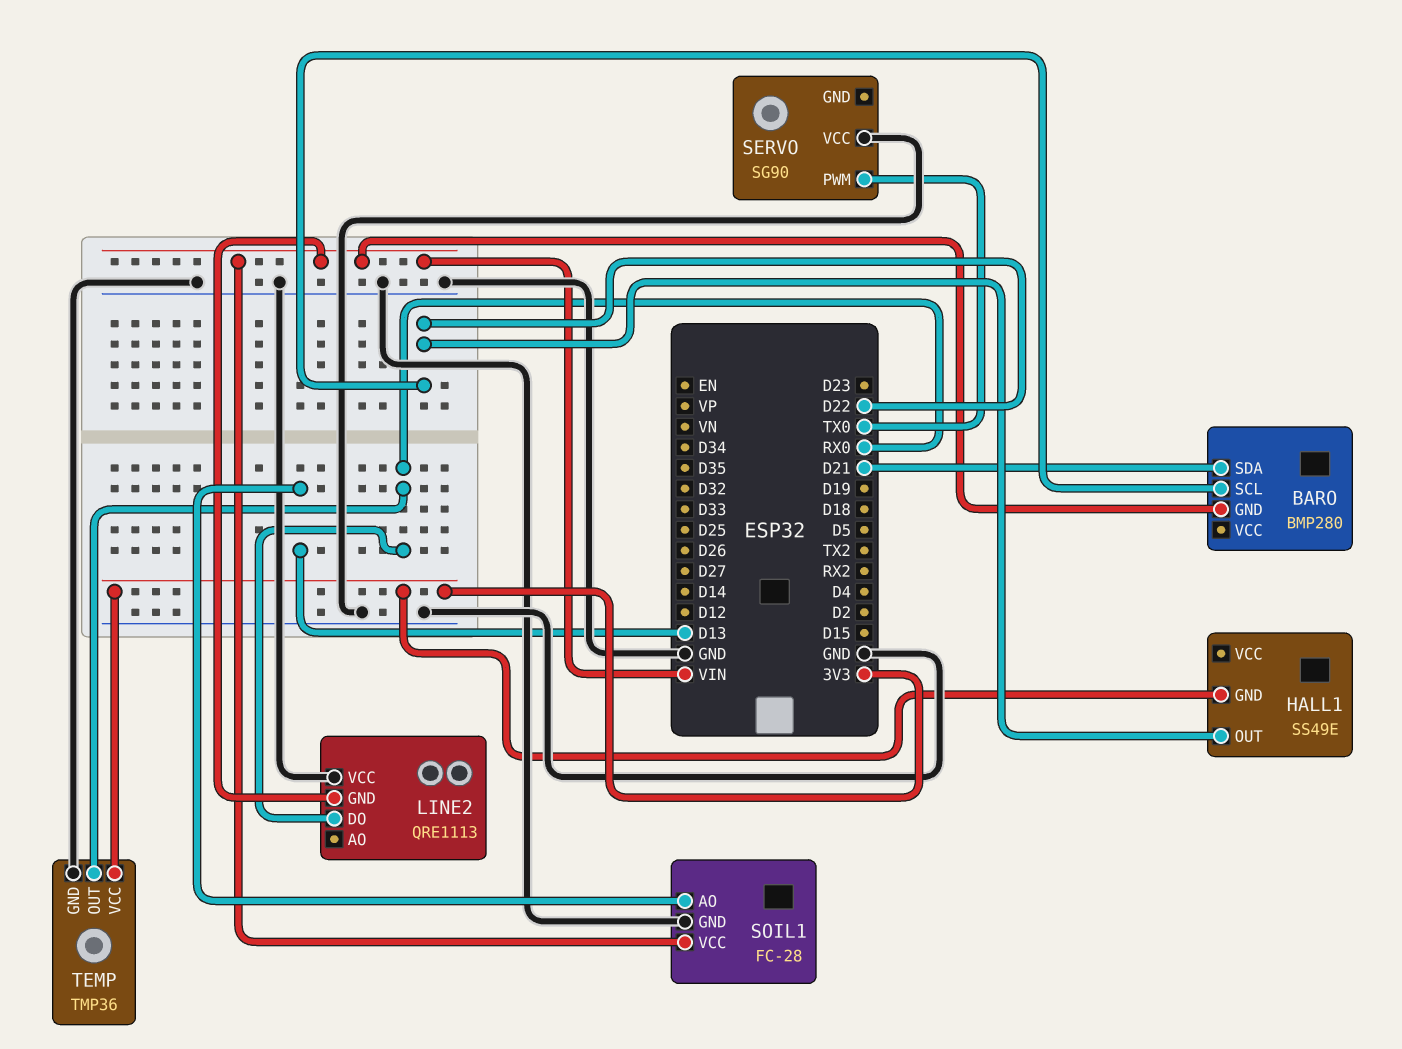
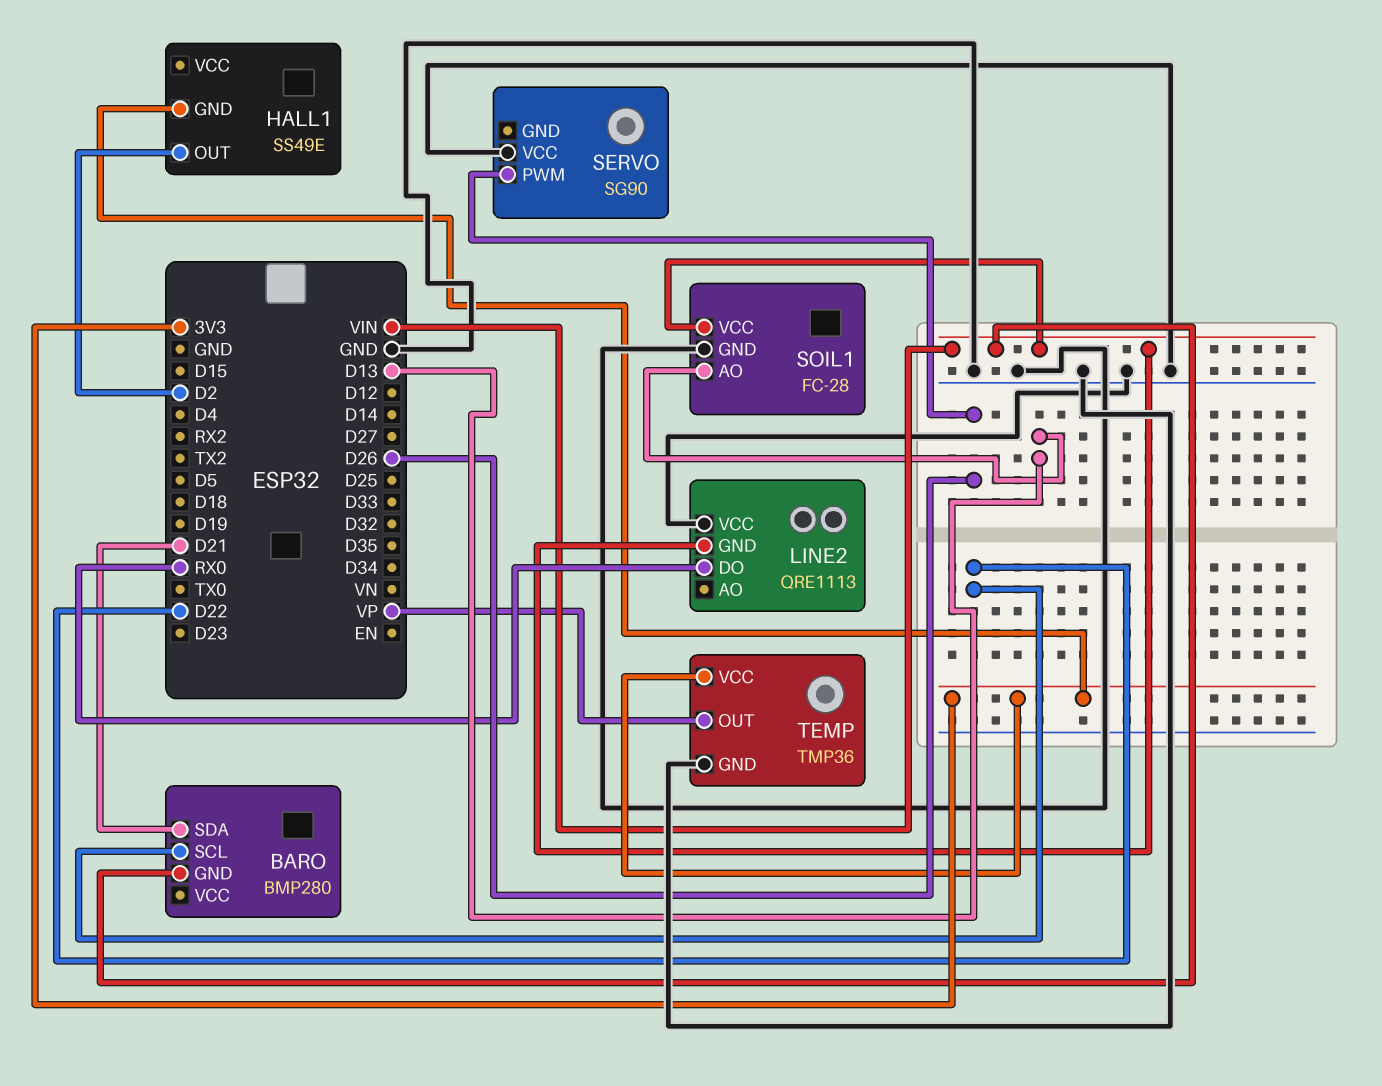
HALL1 pin OUT: D22 -> D2
SERVO pin PWM: TX0 -> D26
TEMP pin OUT: RX0 -> VP

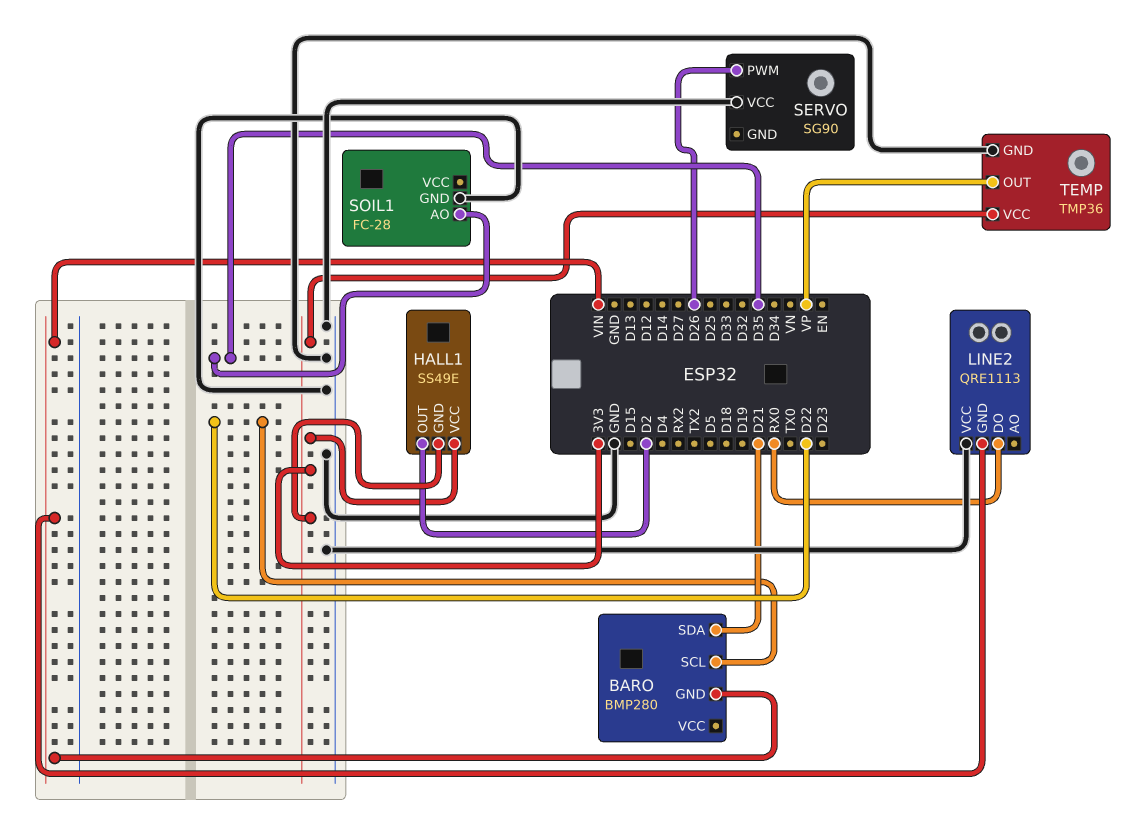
HALL1 pin VCC: none -> 3V3
SOIL1 pin AO: D13 -> D35
SOIL1 pin VCC: VIN -> none

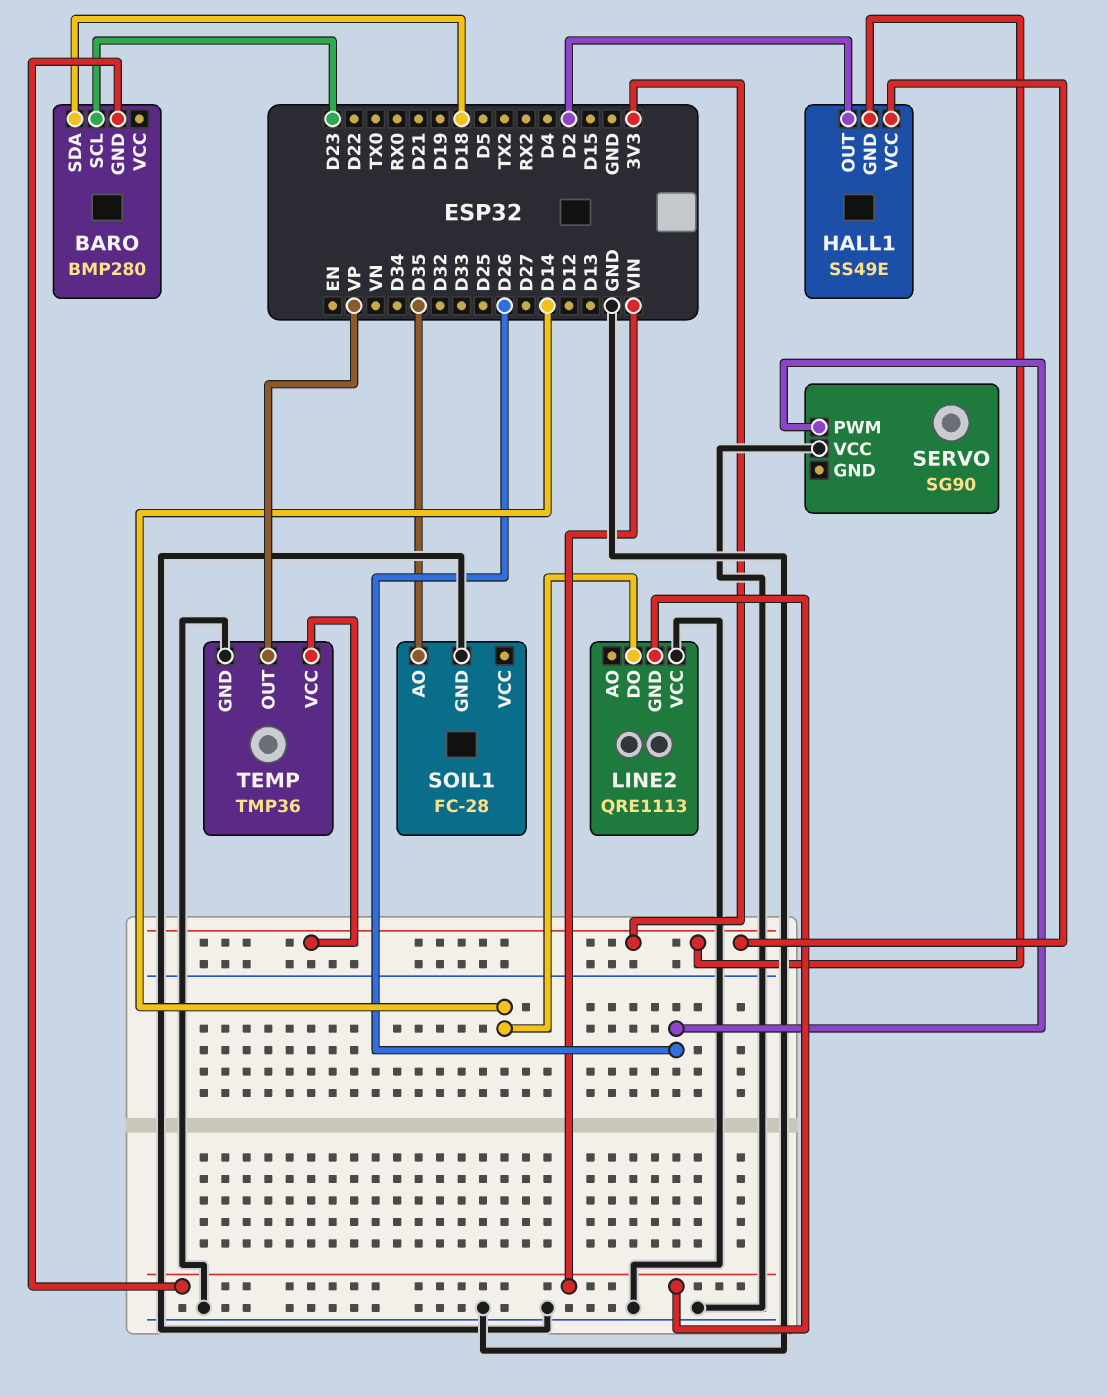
BARO pin SCL: D22 -> D23
BARO pin SDA: D21 -> D18
LINE2 pin DO: RX0 -> D14

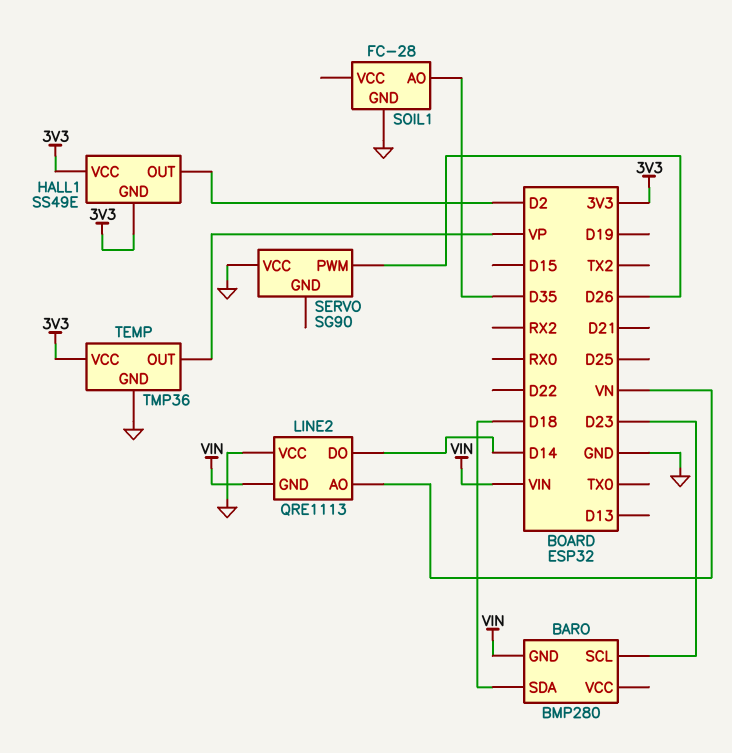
LINE2 pin AO: none -> VN

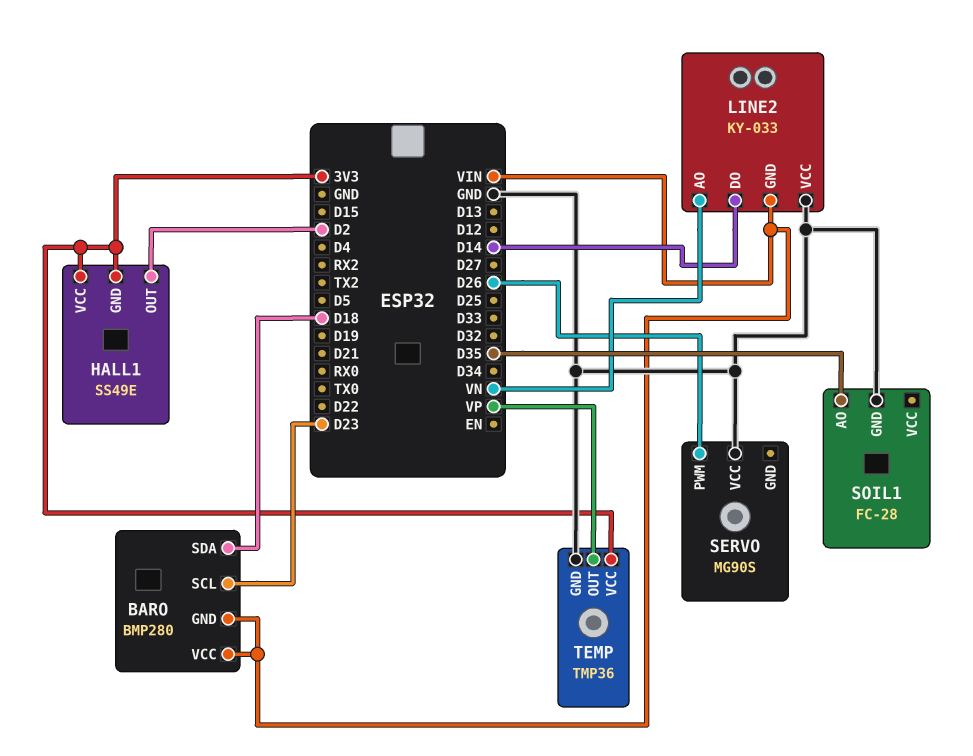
BARO pin VCC: none -> VIN
LINE2: QRE1113 -> KY-033
SERVO: SG90 -> MG90S

